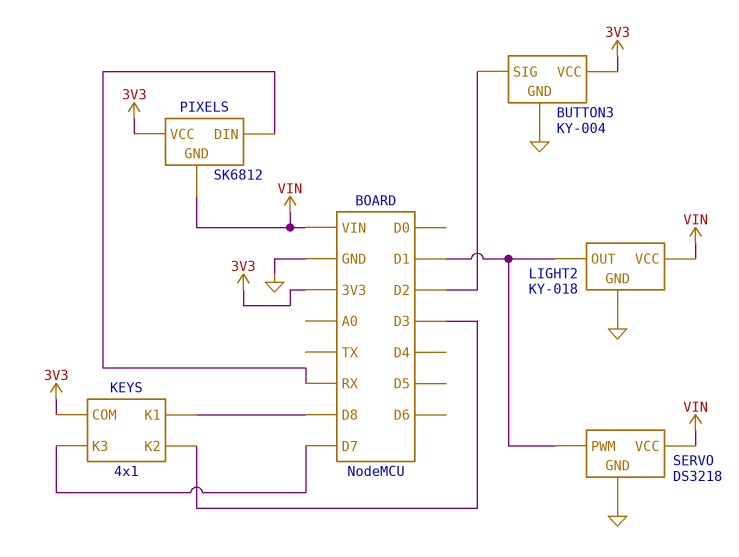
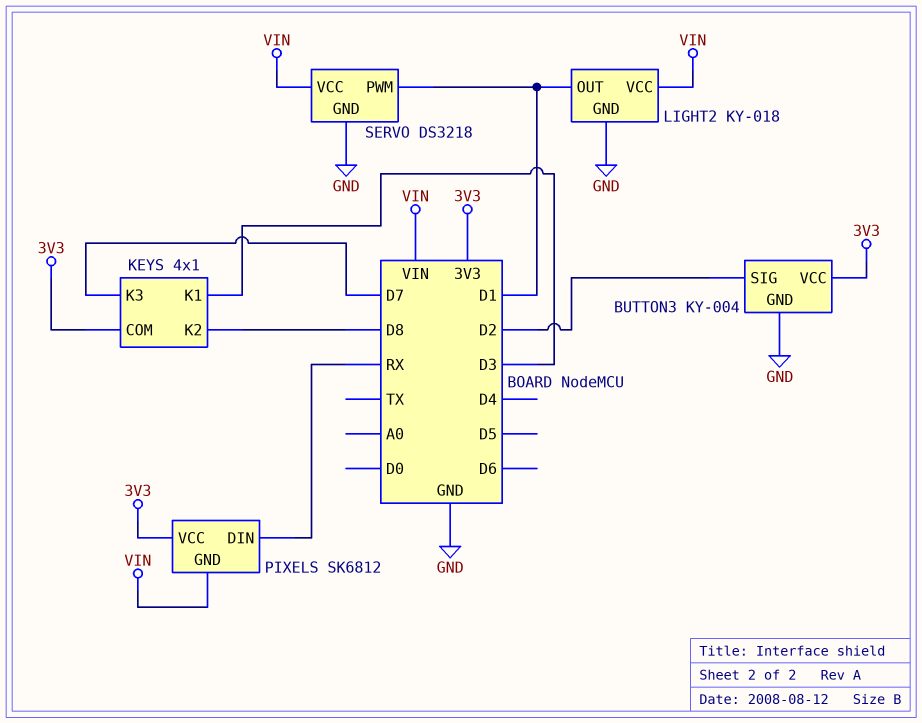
KEYS pin K1: D8 -> D3
KEYS pin K2: D3 -> D8

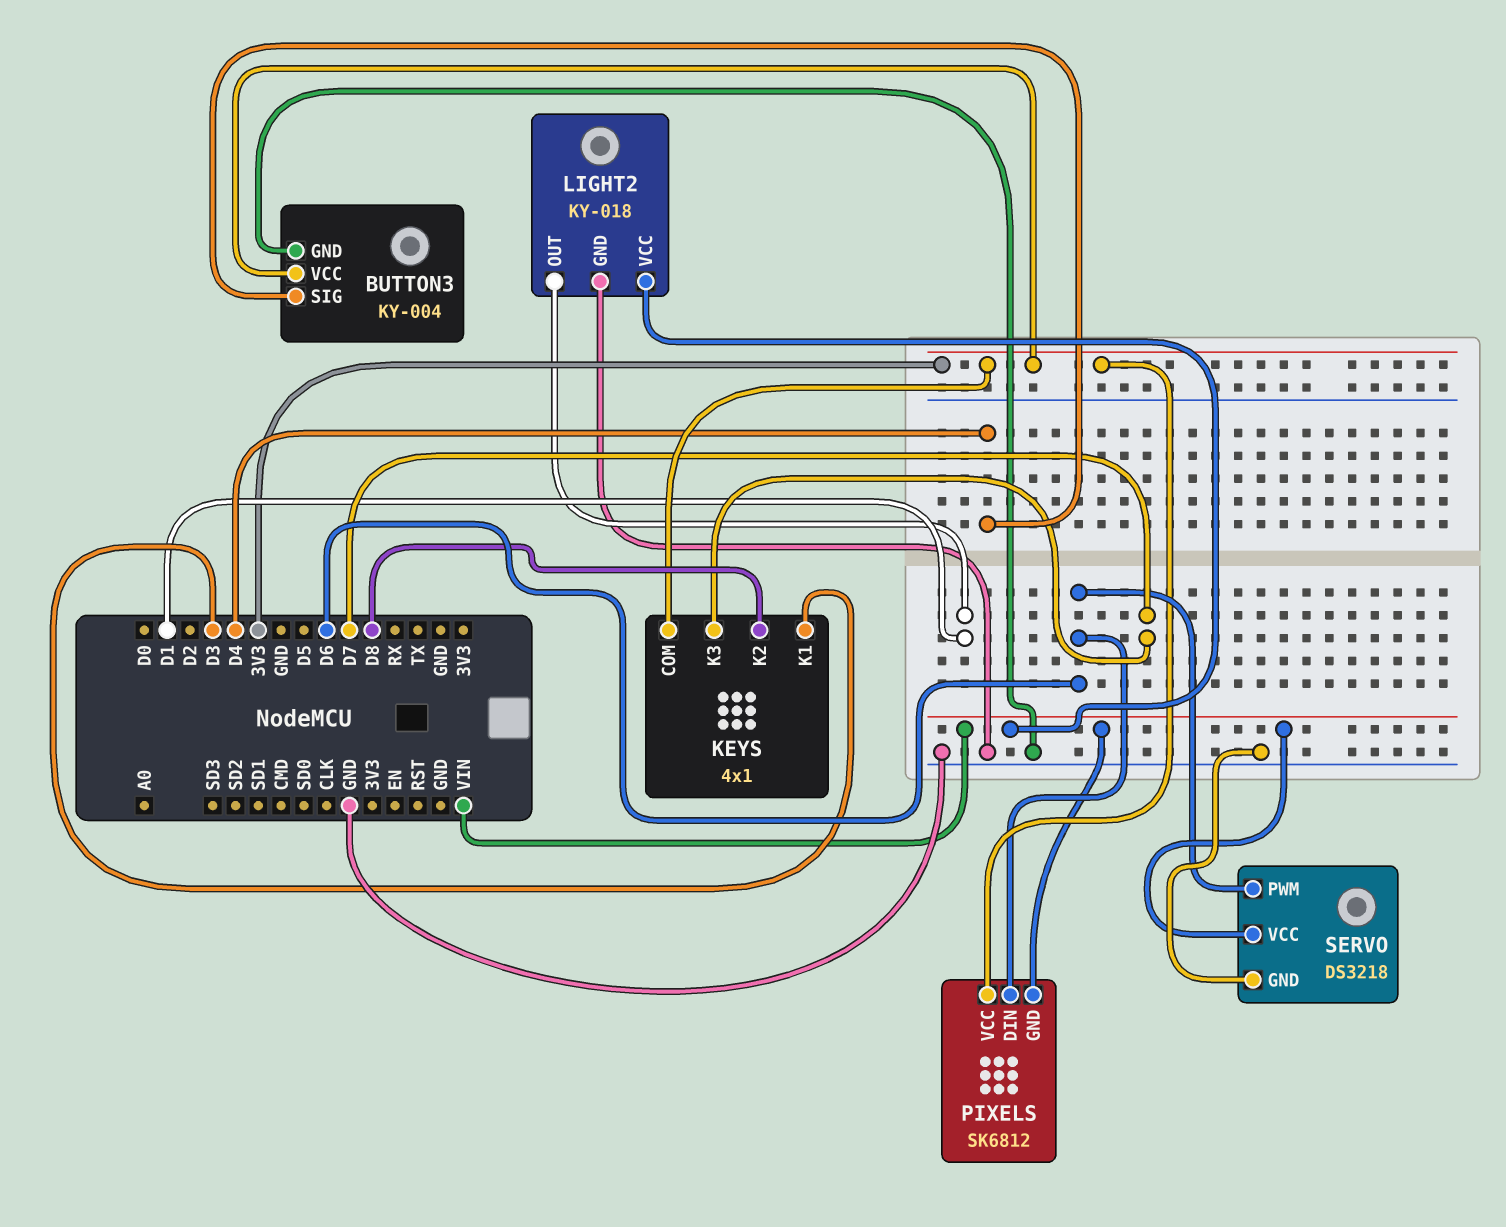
BUTTON3 pin SIG: D2 -> D4
PIXELS pin DIN: RX -> D6
SERVO pin PWM: D1 -> D6

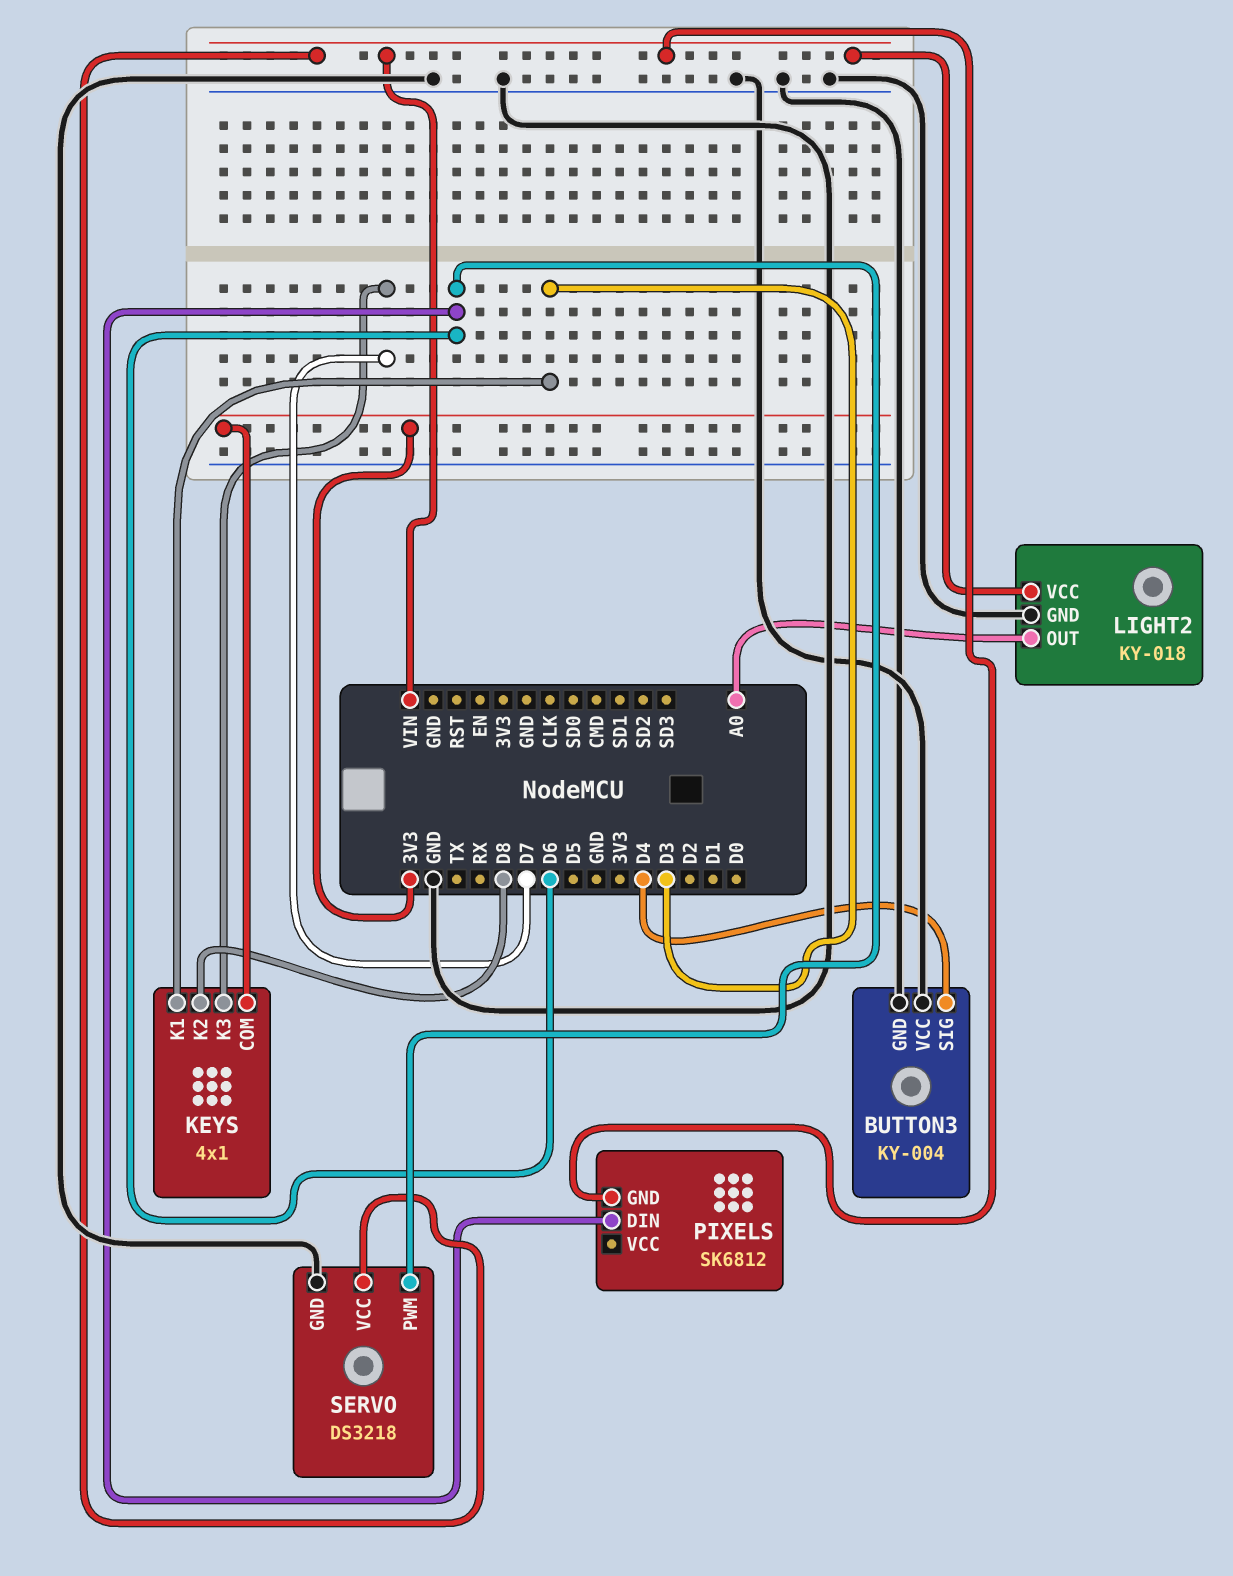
BUTTON3 pin VCC: 3V3 -> GND
LIGHT2 pin OUT: D1 -> A0
PIXELS pin VCC: 3V3 -> none

